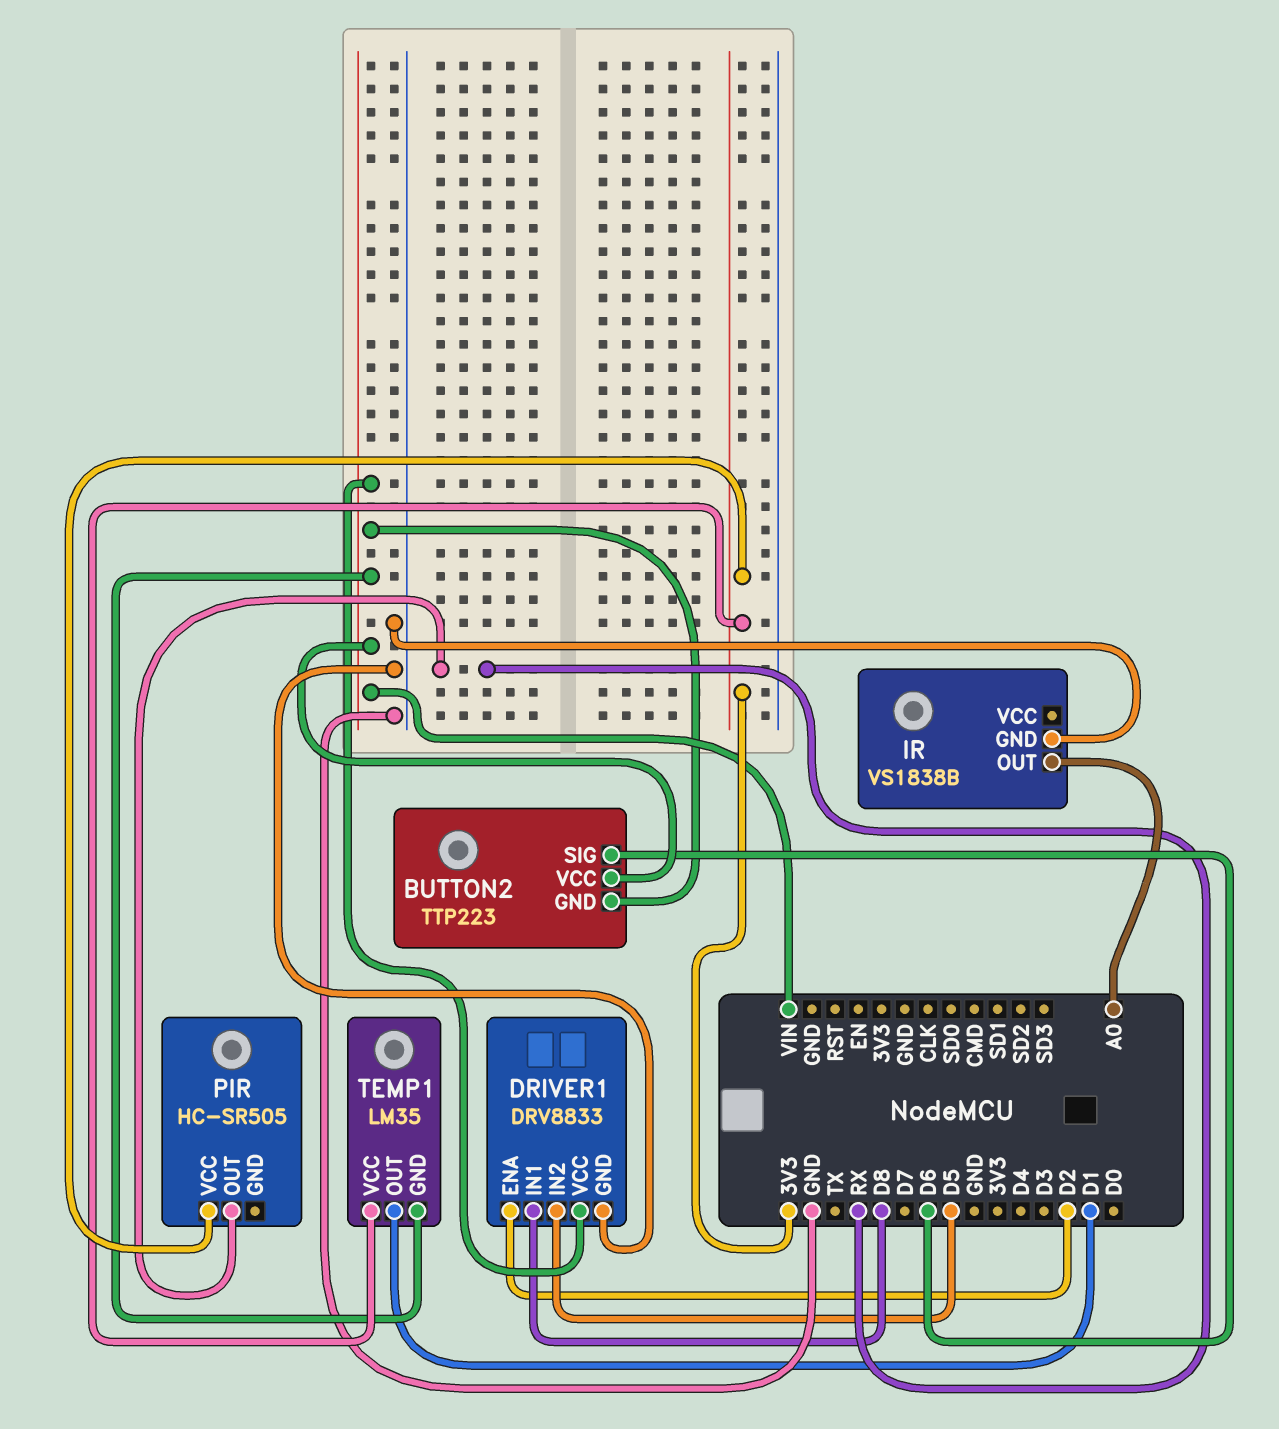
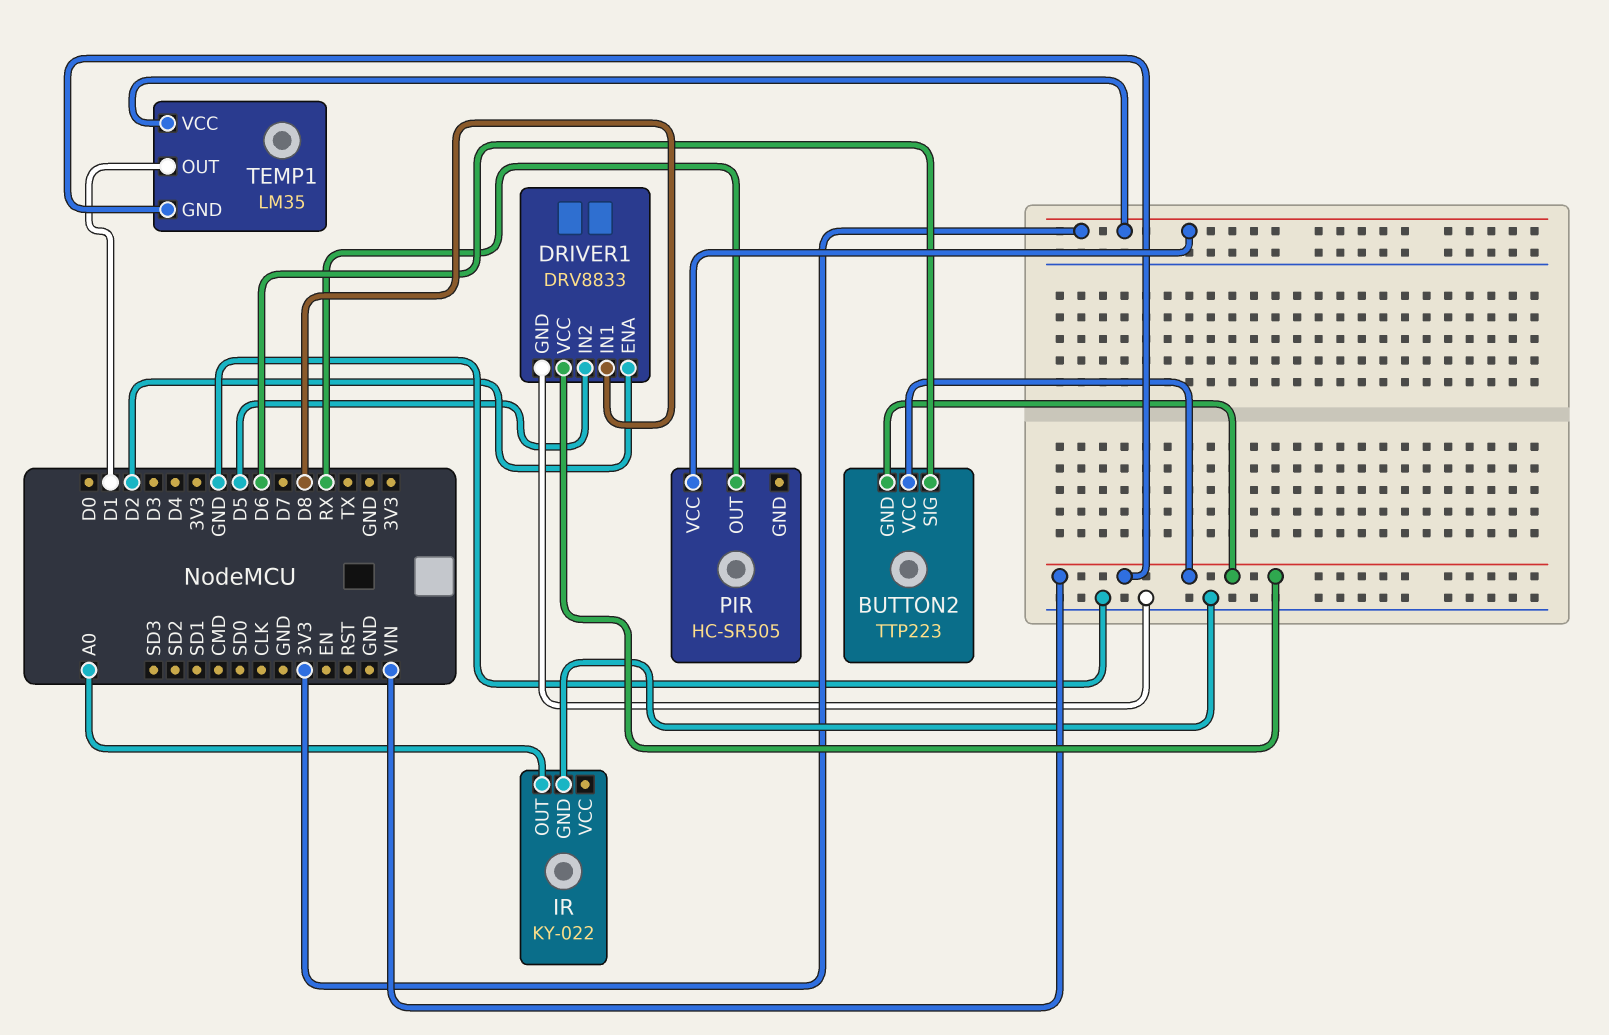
IR: VS1838B -> KY-022

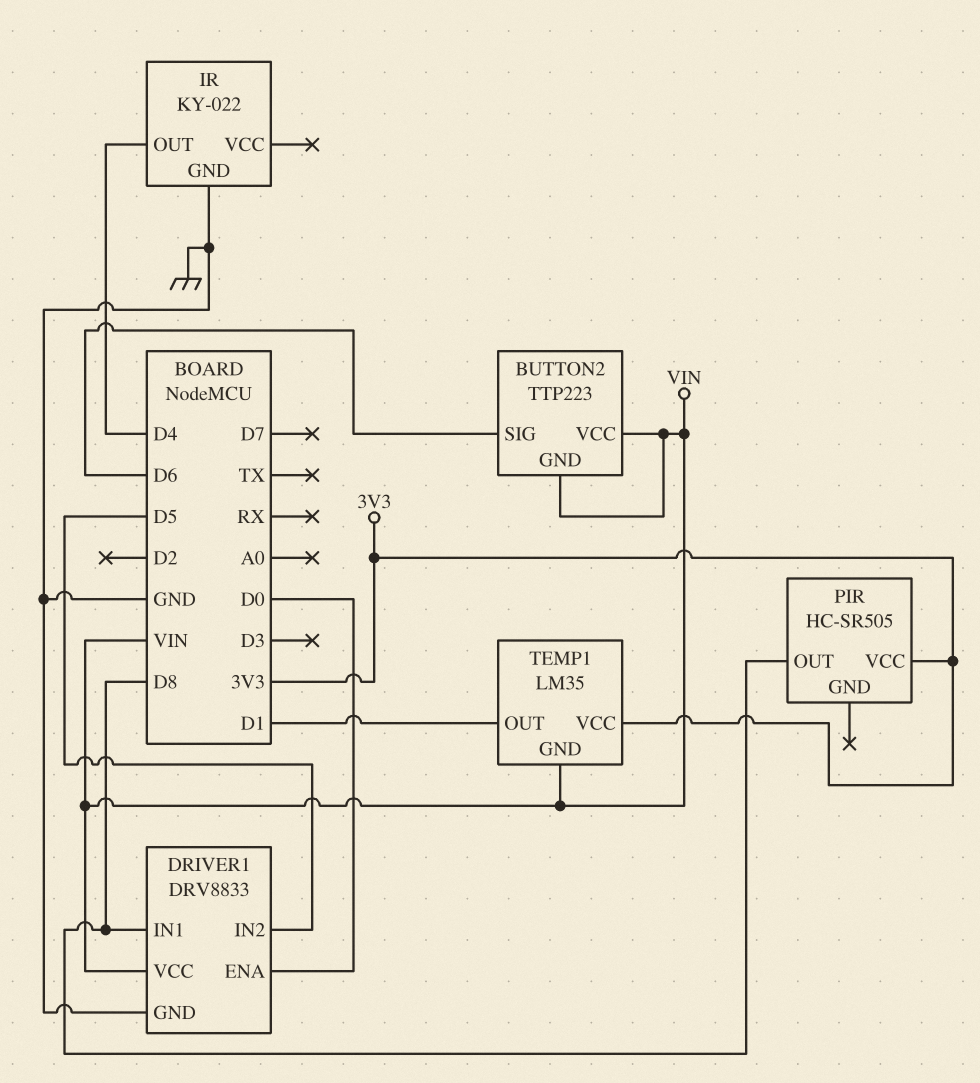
DRIVER1 pin ENA: D2 -> D0
IR pin OUT: A0 -> D4
PIR pin OUT: RX -> D8

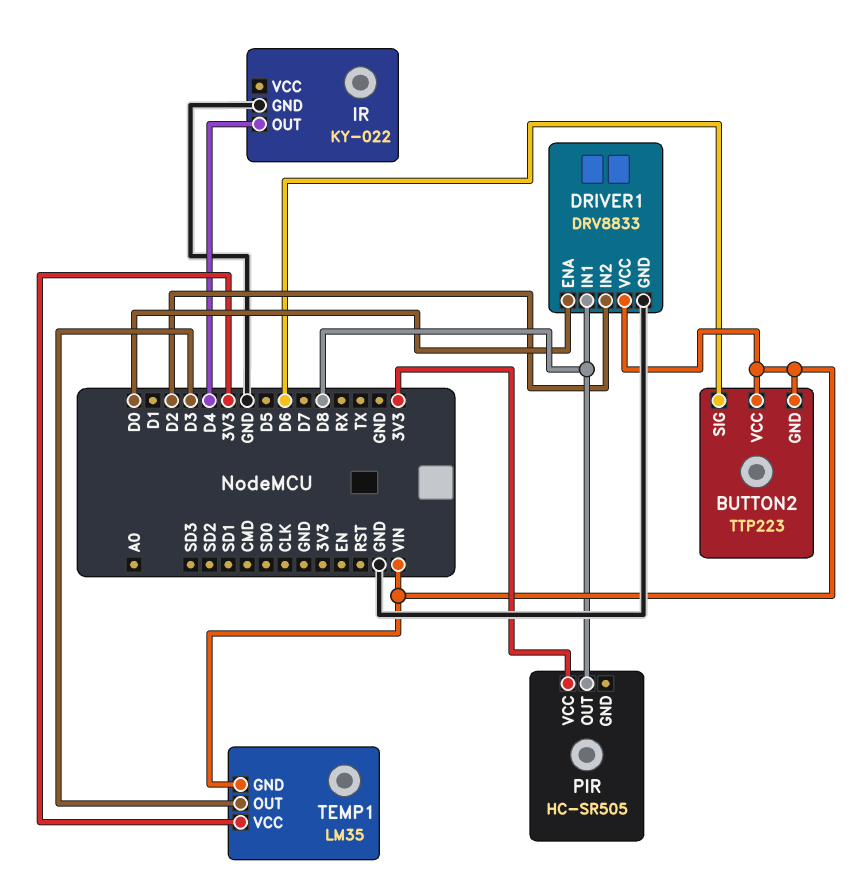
DRIVER1 pin IN2: D5 -> D2
TEMP1 pin OUT: D1 -> D3

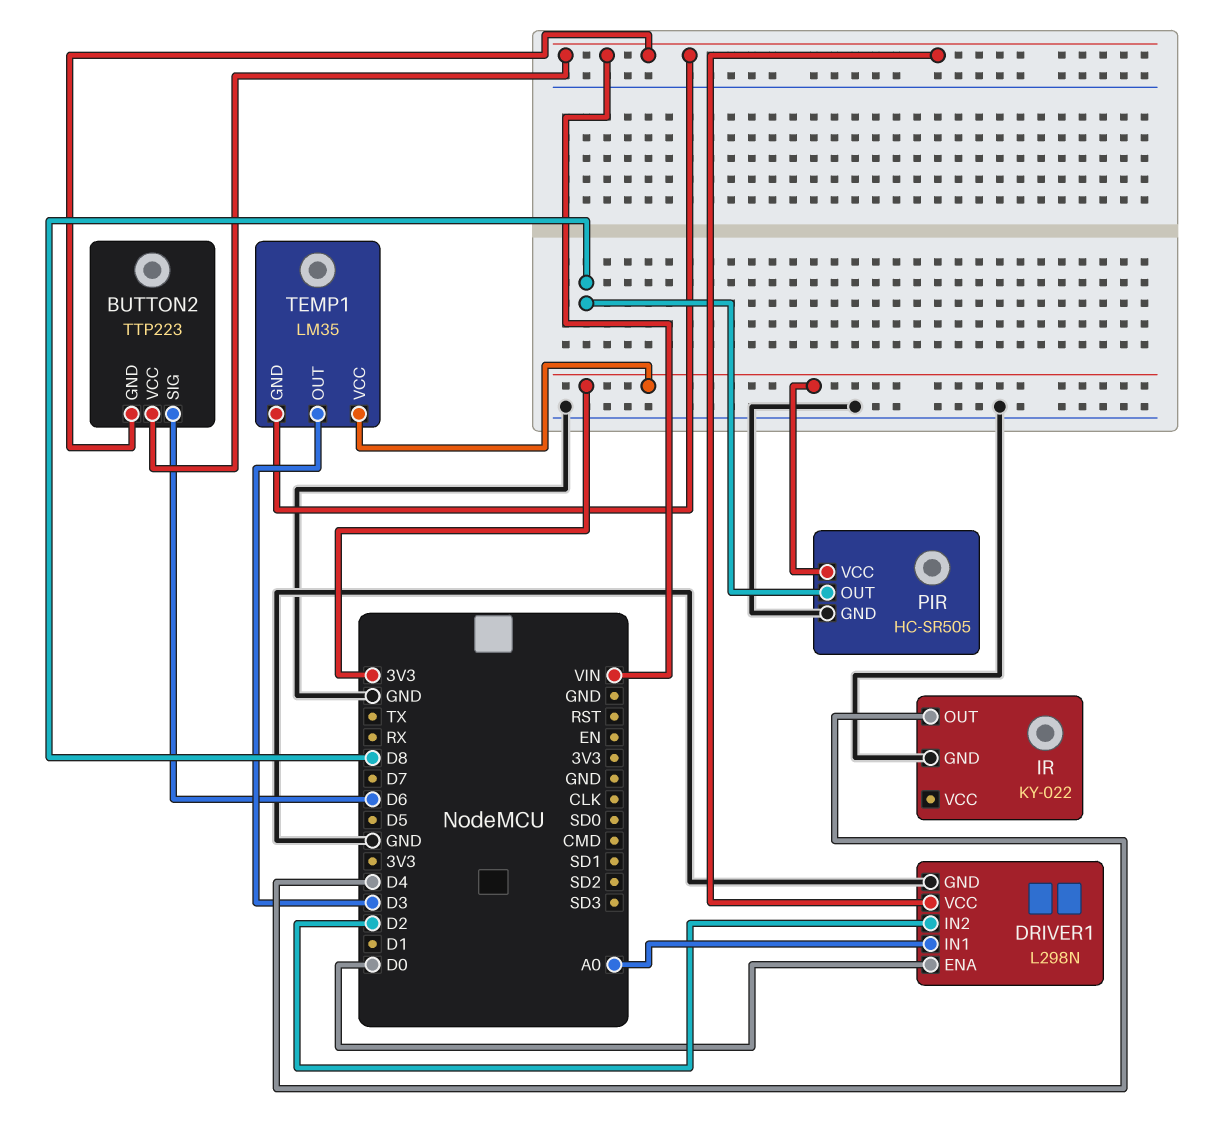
DRIVER1: DRV8833 -> L298N
DRIVER1 pin IN1: D8 -> A0
PIR pin GND: none -> GND

